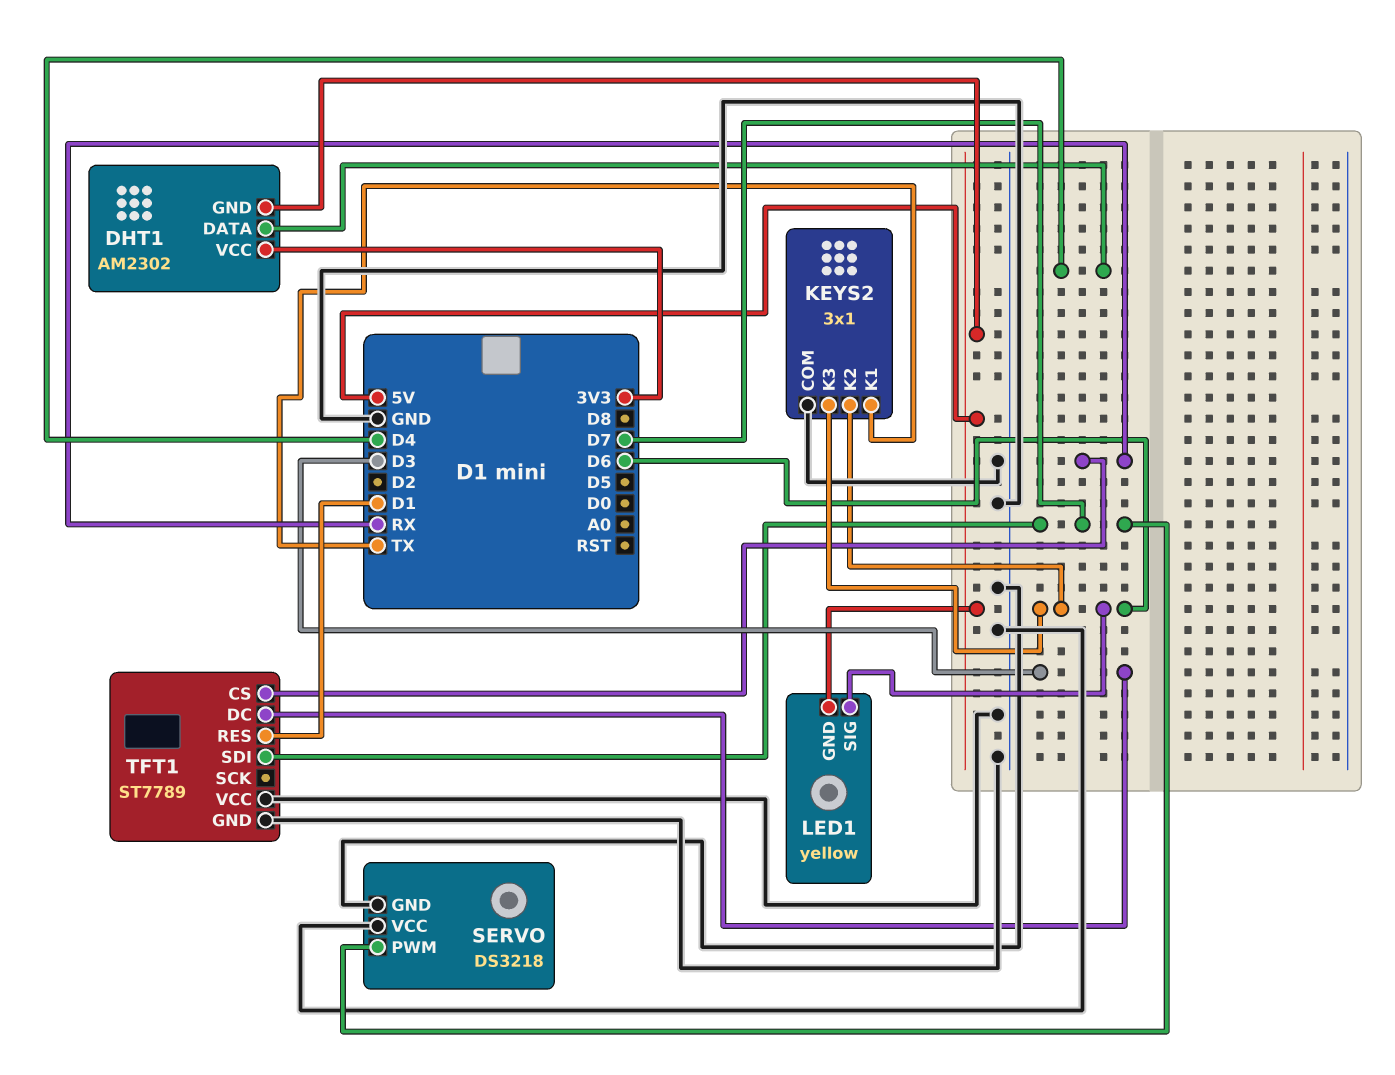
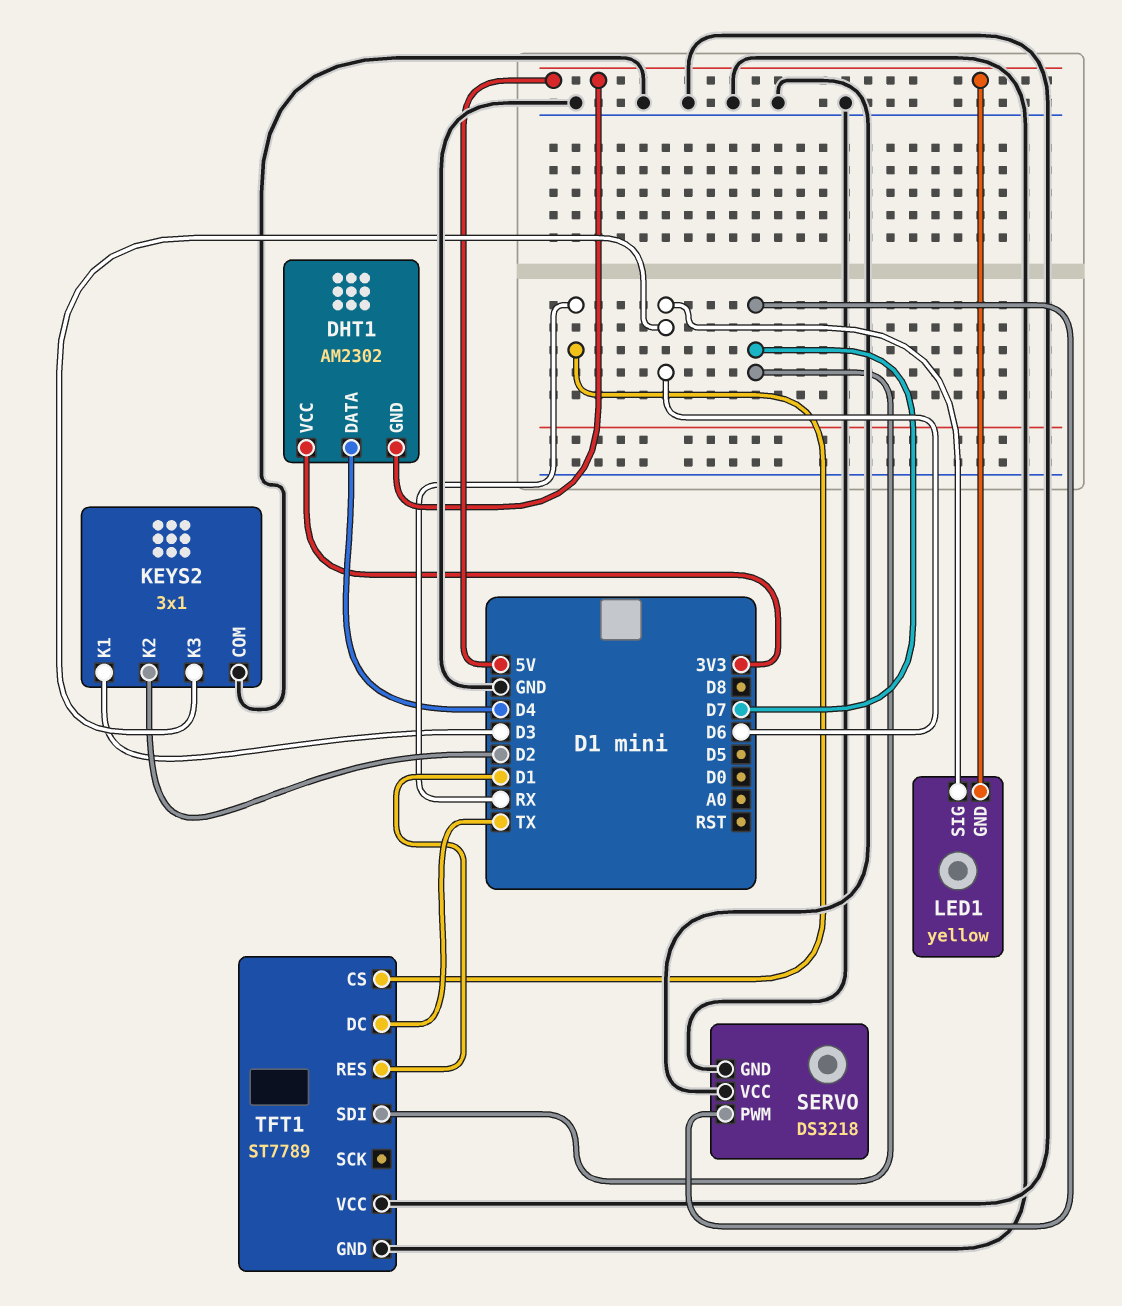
KEYS2 pin K1: TX -> D3
KEYS2 pin K2: D6 -> D2
TFT1 pin DC: D3 -> TX

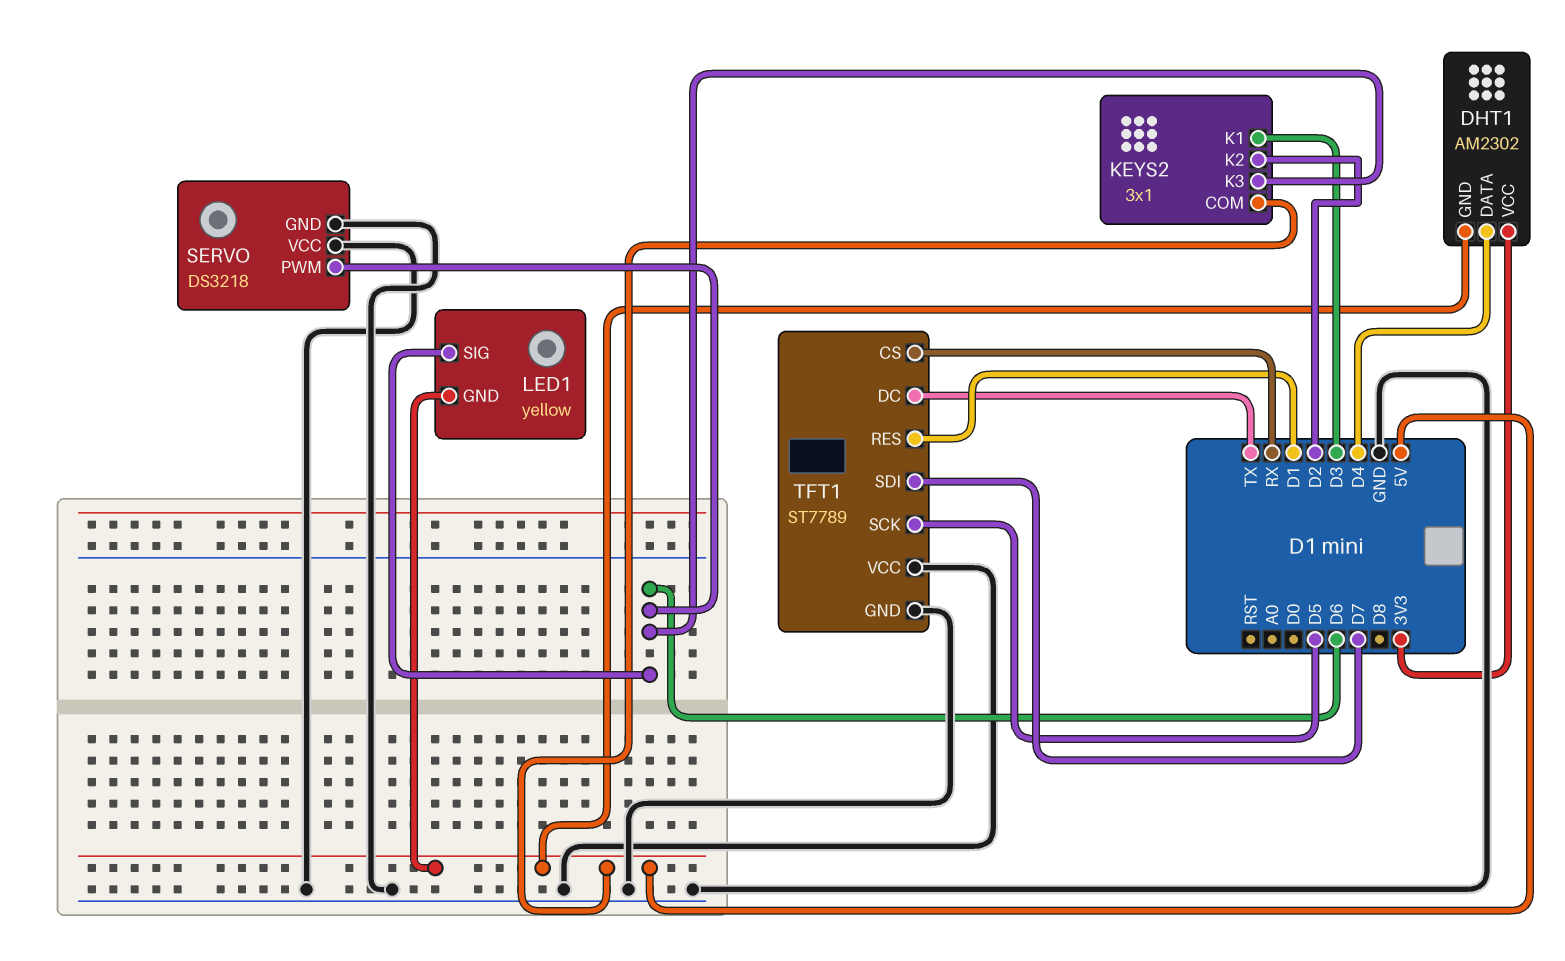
KEYS2 pin COM: GND -> 5V
SERVO pin PWM: D7 -> D6
TFT1 pin SCK: none -> D5

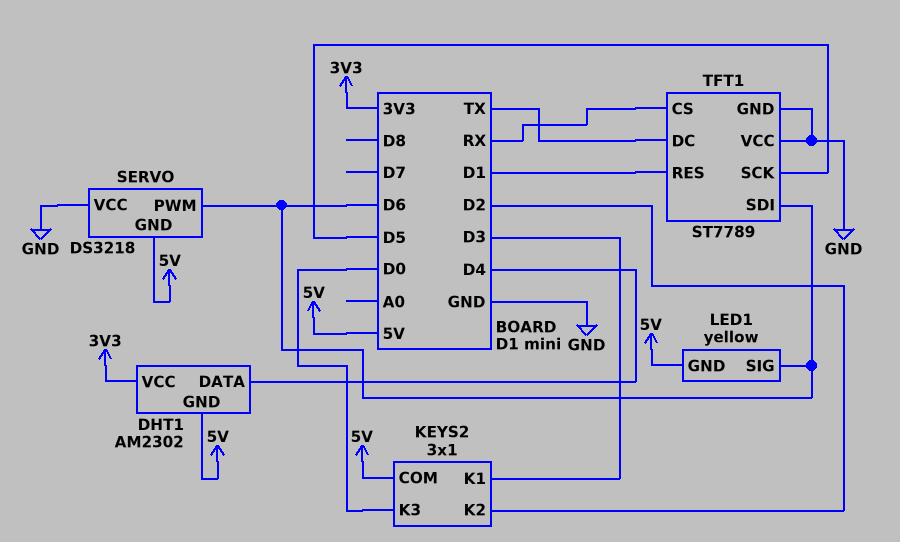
KEYS2 pin K3: D6 -> D0
SERVO pin GND: GND -> 5V
TFT1 pin SDI: D7 -> D6

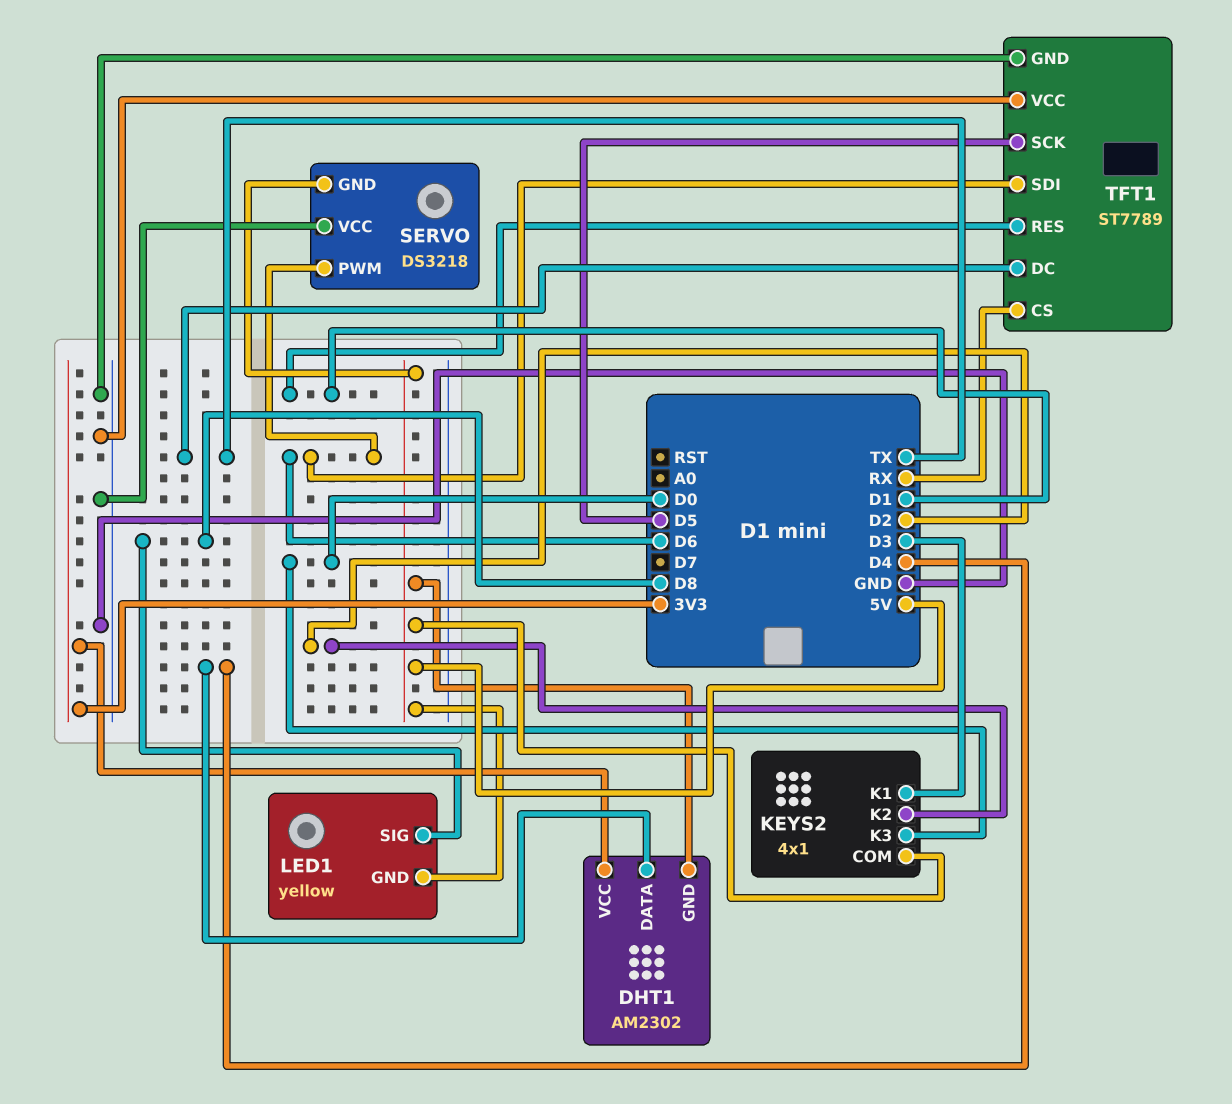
KEYS2: 3x1 -> 4x1
LED1 pin SIG: D6 -> D8

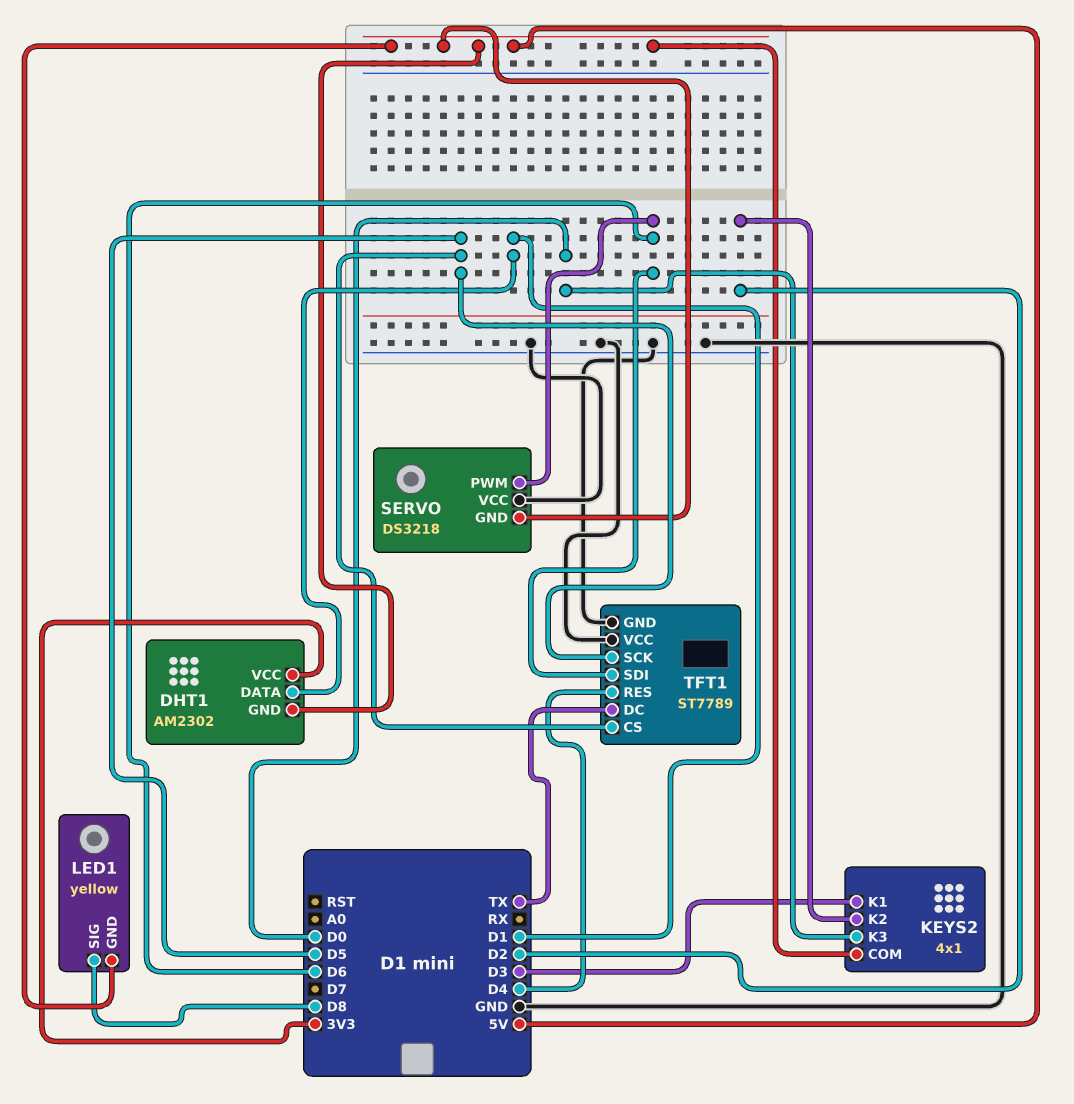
DHT1 pin DATA: D4 -> D1
TFT1 pin CS: RX -> D5
TFT1 pin RES: D1 -> D4

